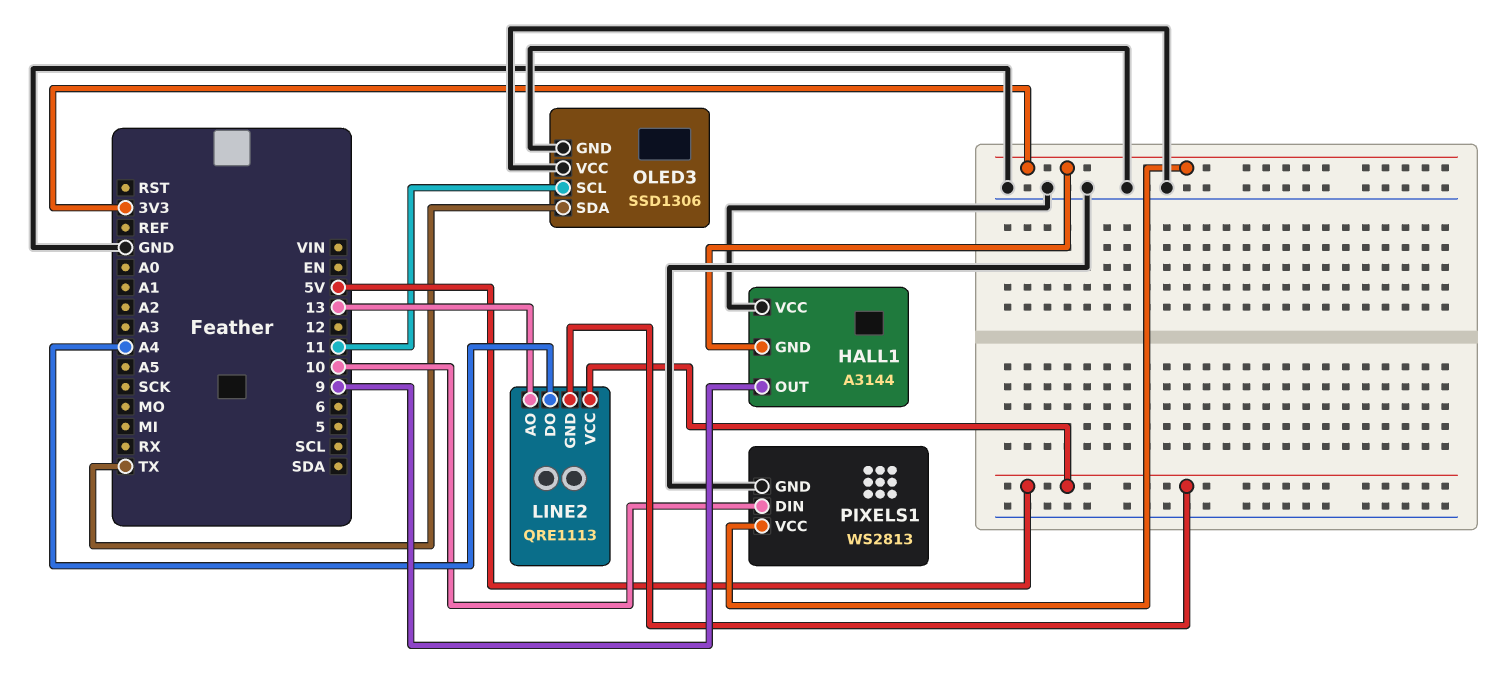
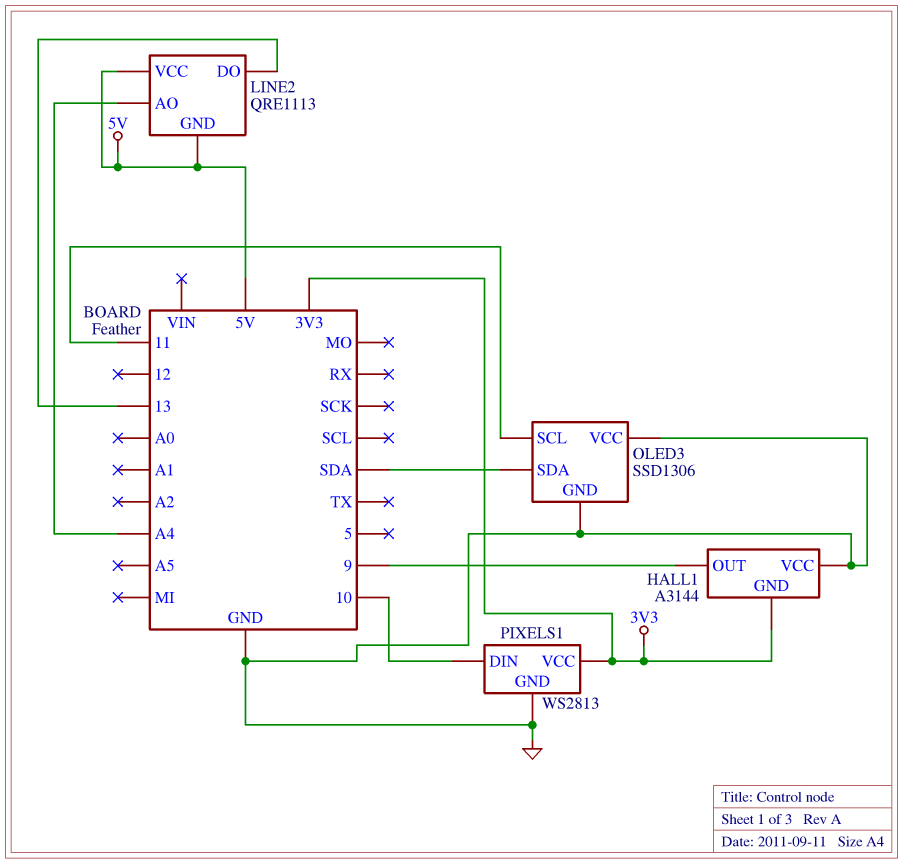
LINE2 pin AO: 13 -> A4
LINE2 pin DO: A4 -> 13
OLED3 pin SDA: TX -> SDA

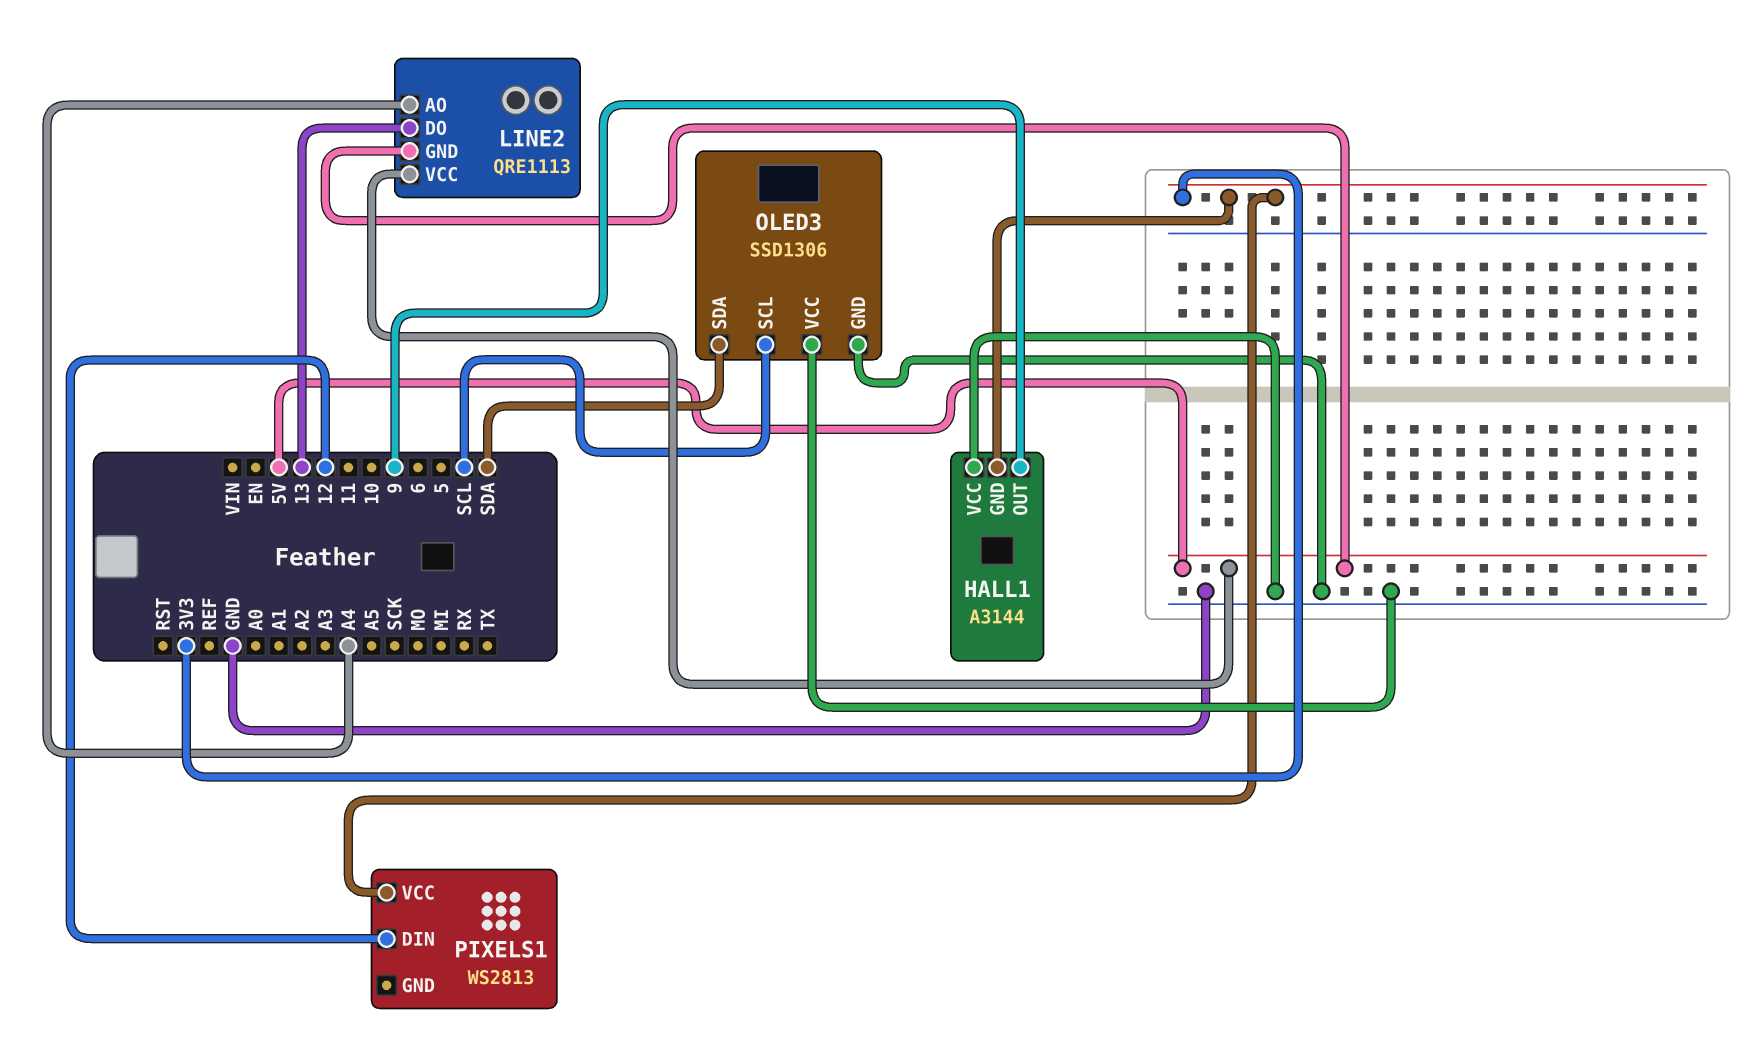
OLED3 pin SCL: 11 -> SCL
PIXELS1 pin DIN: 10 -> 12
PIXELS1 pin GND: GND -> none

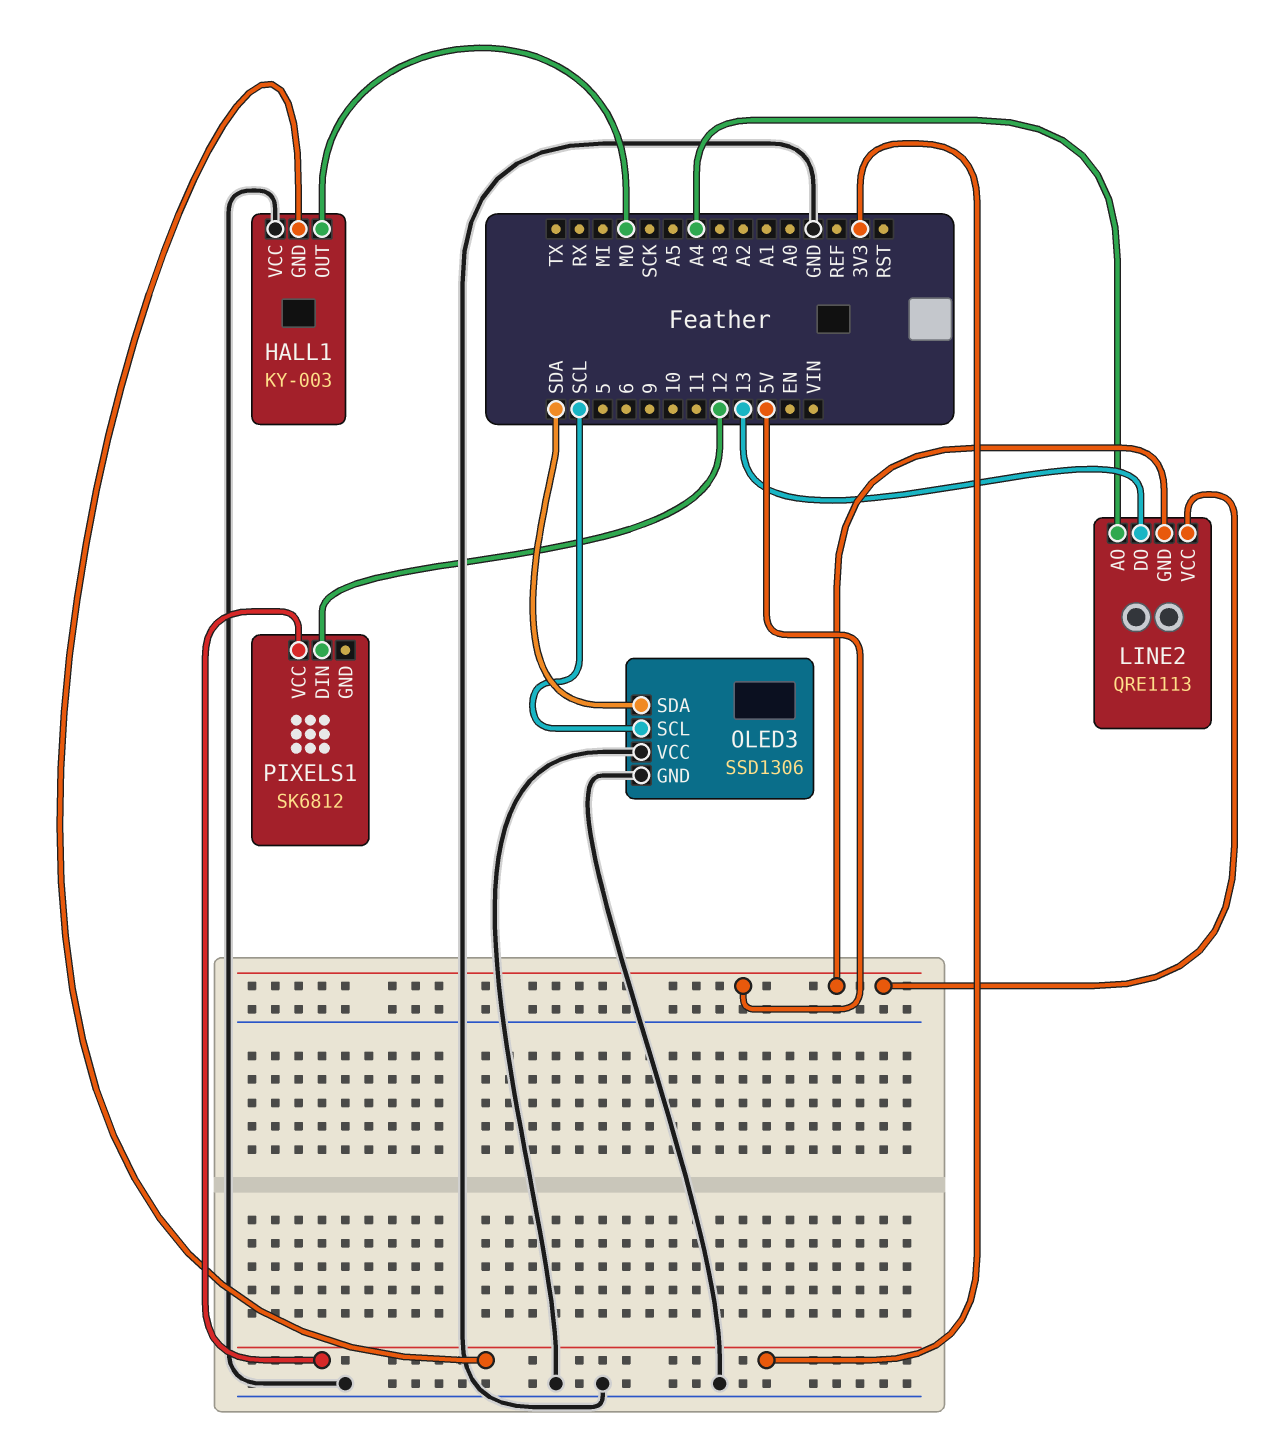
HALL1: A3144 -> KY-003
HALL1 pin OUT: 9 -> MO
PIXELS1: WS2813 -> SK6812

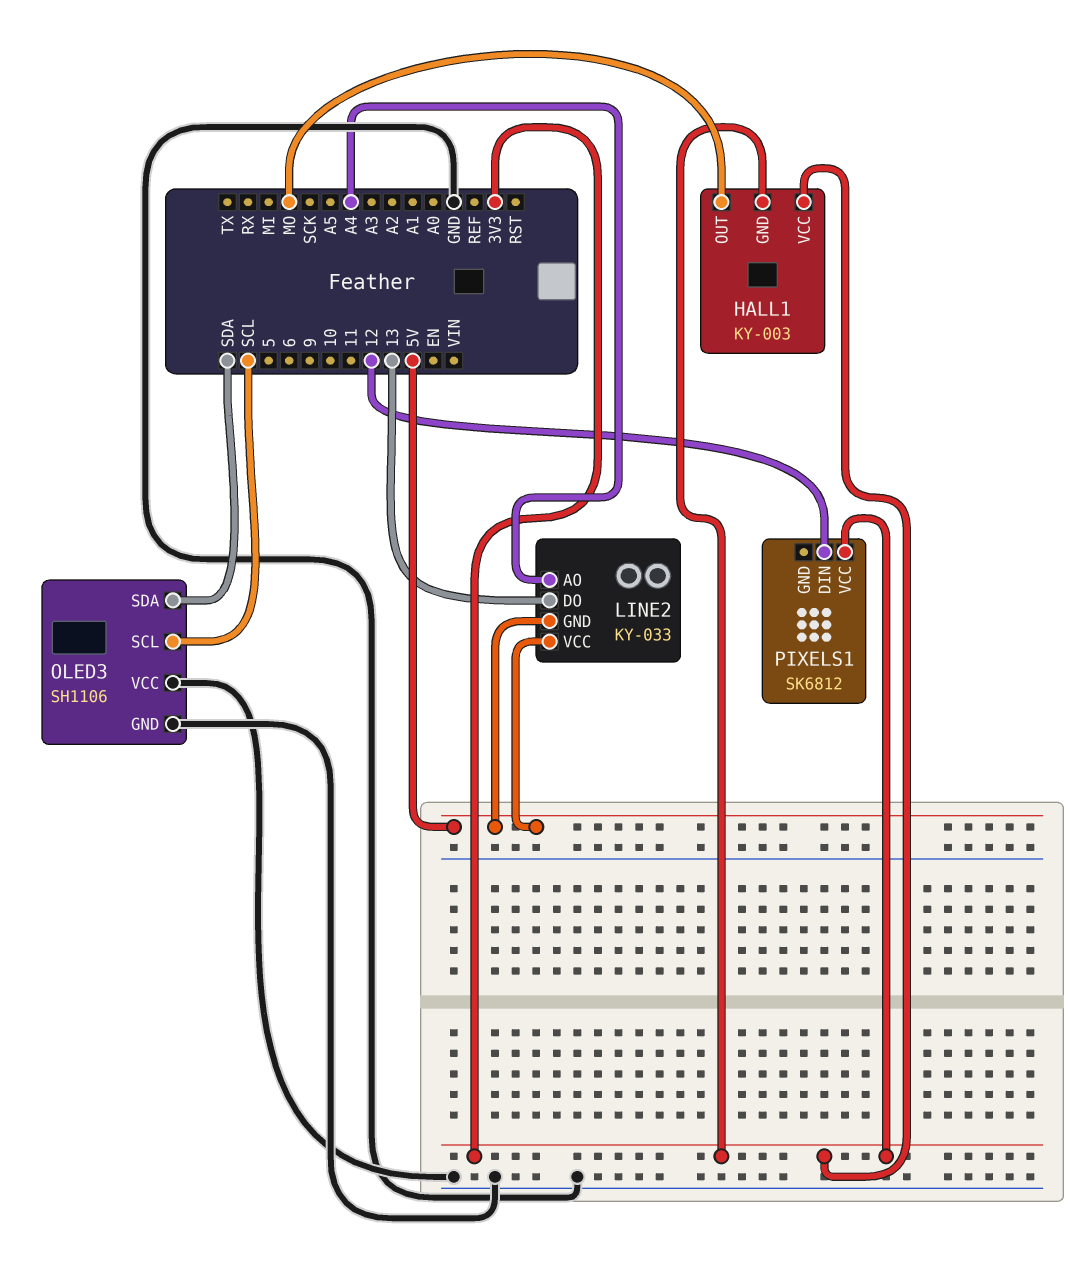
HALL1 pin VCC: GND -> 3V3
LINE2: QRE1113 -> KY-033
OLED3: SSD1306 -> SH1106

